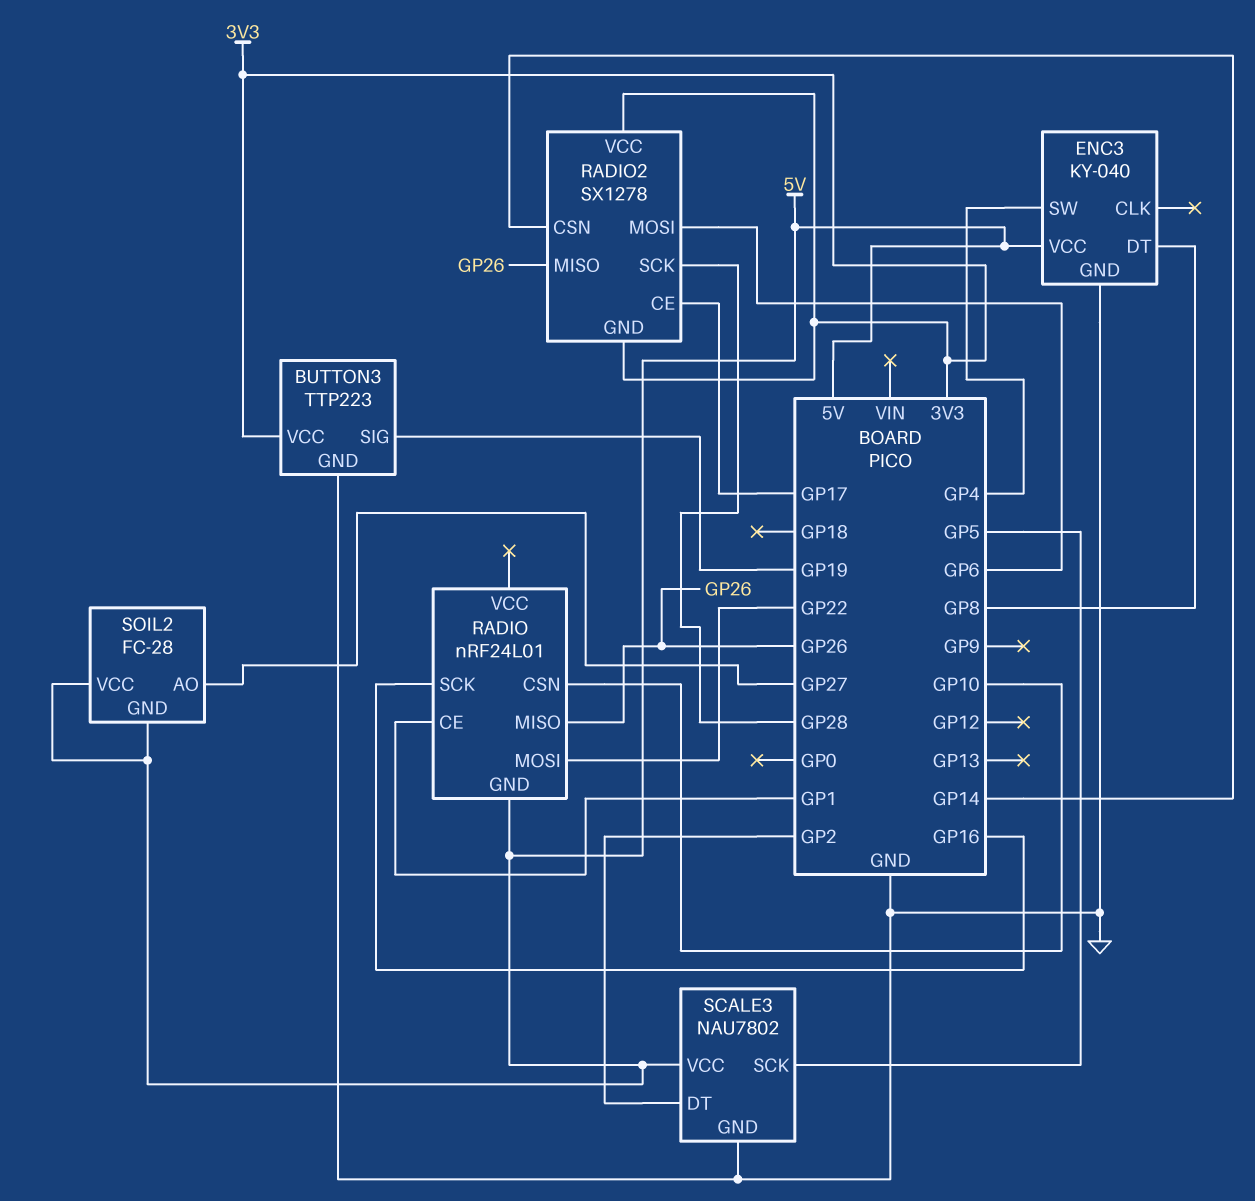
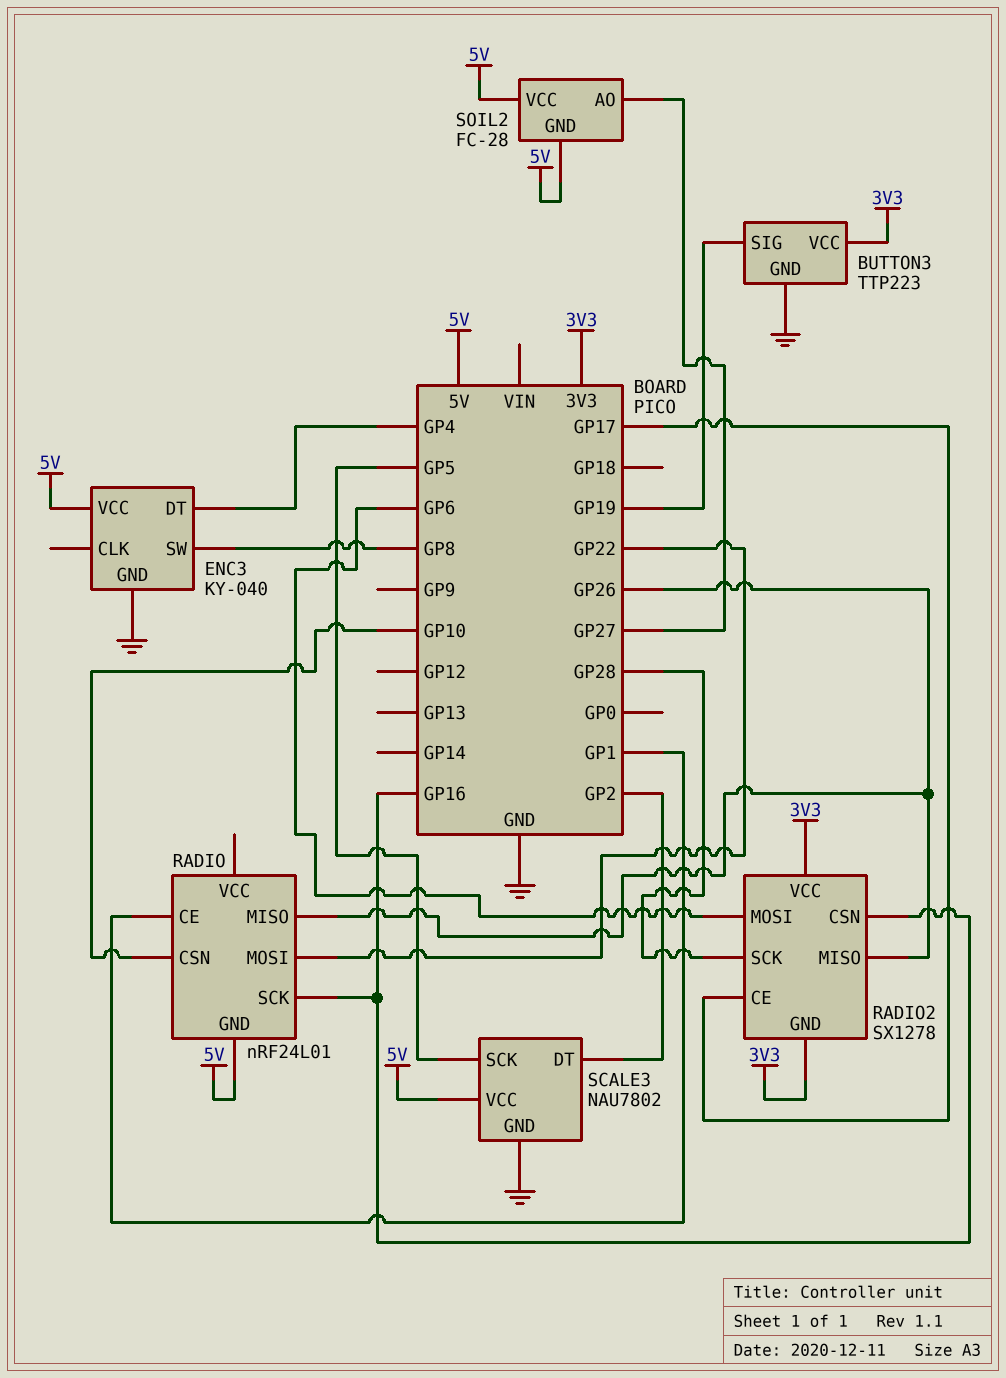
ENC3 pin DT: GP8 -> GP4
ENC3 pin SW: GP4 -> GP8
RADIO2 pin CSN: GP14 -> GP16

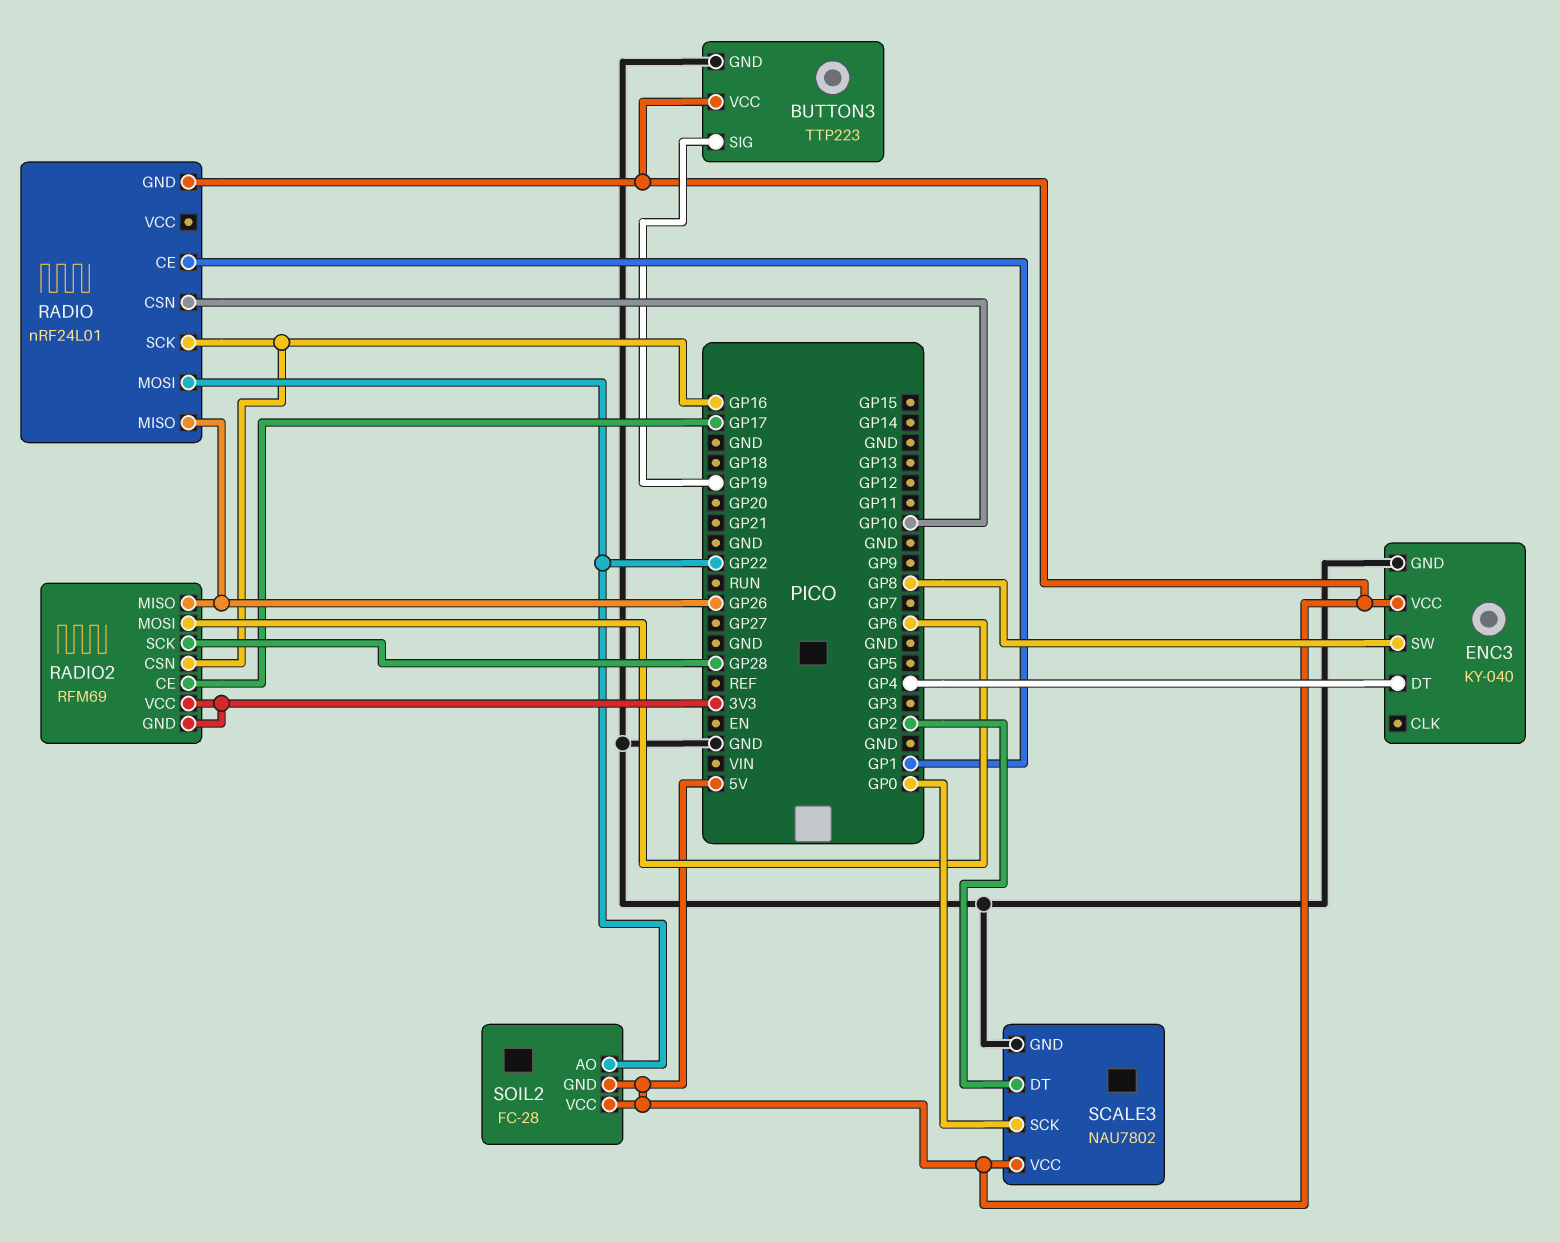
BUTTON3 pin VCC: 3V3 -> 5V
RADIO2: SX1278 -> RFM69
SCALE3 pin SCK: GP5 -> GP0
SOIL2 pin AO: GP27 -> GP22

